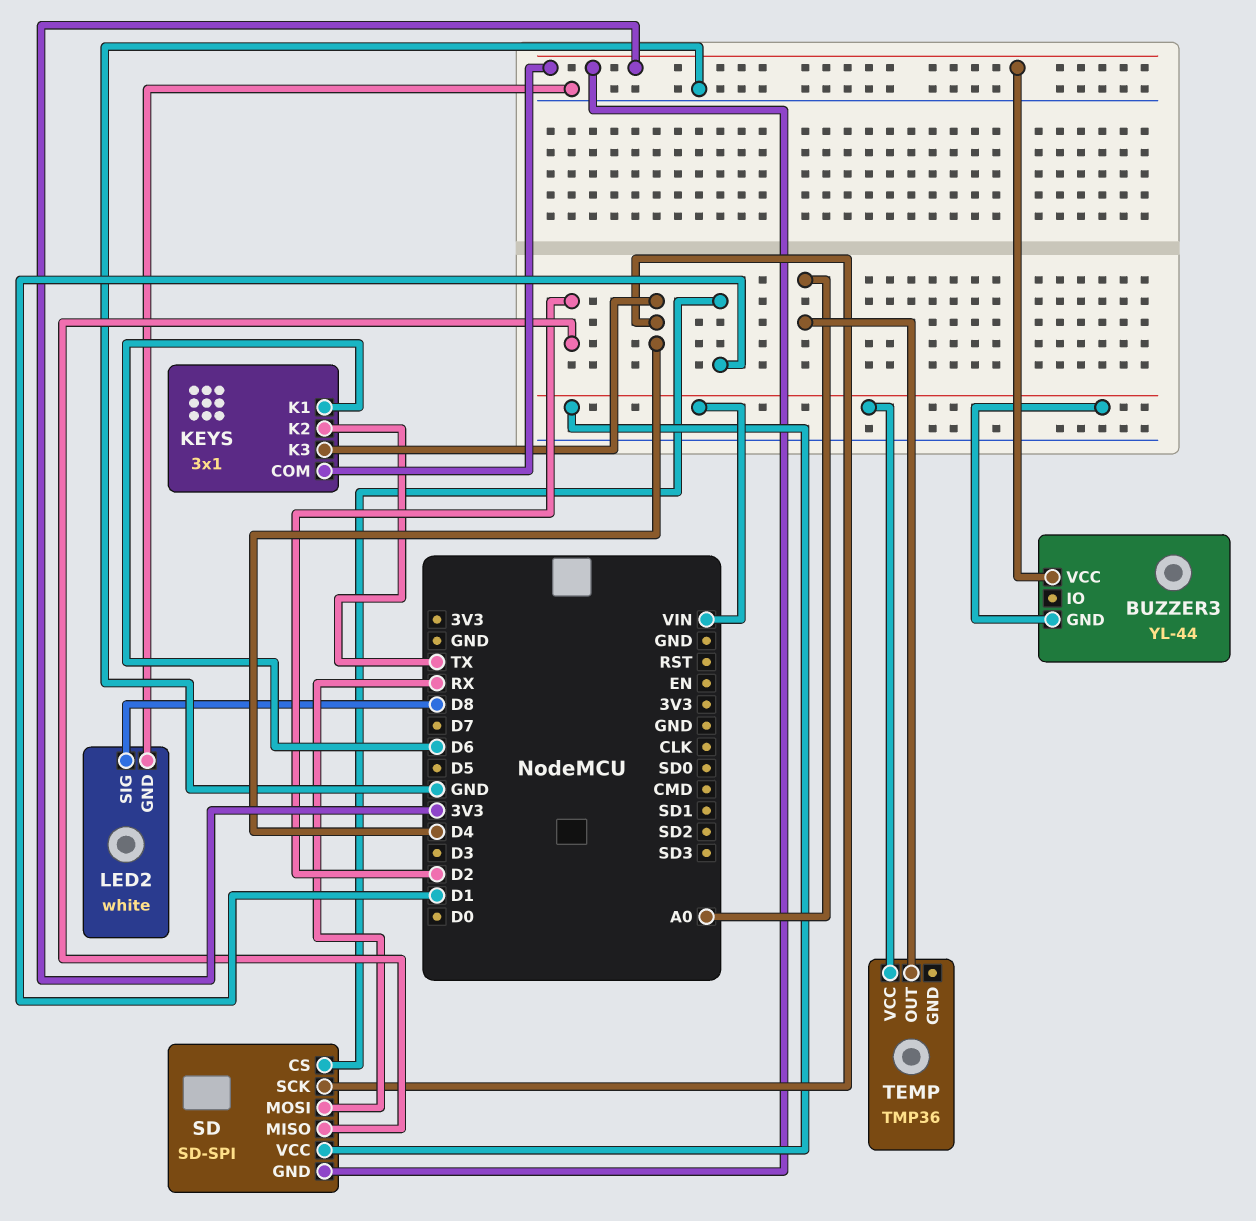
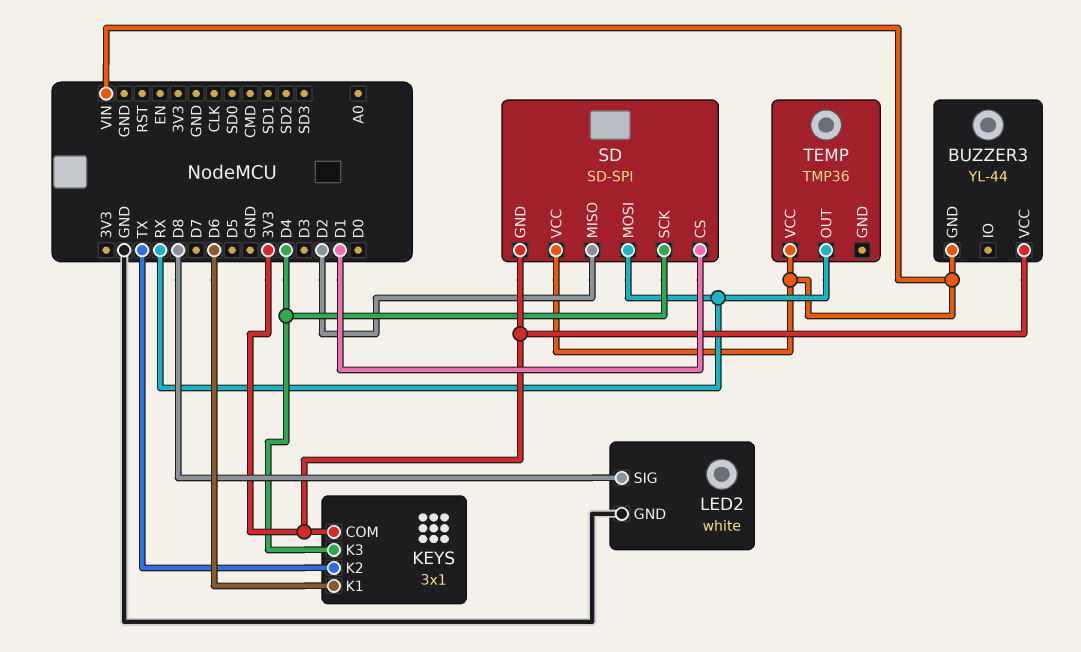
TEMP pin OUT: A0 -> RX

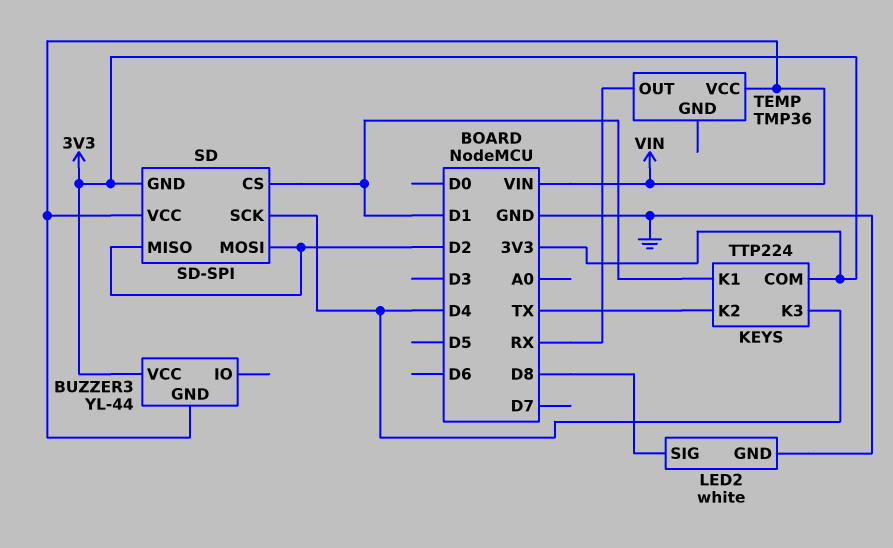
KEYS: 3x1 -> TTP224
KEYS pin K1: D6 -> D1
SD pin MOSI: RX -> D2

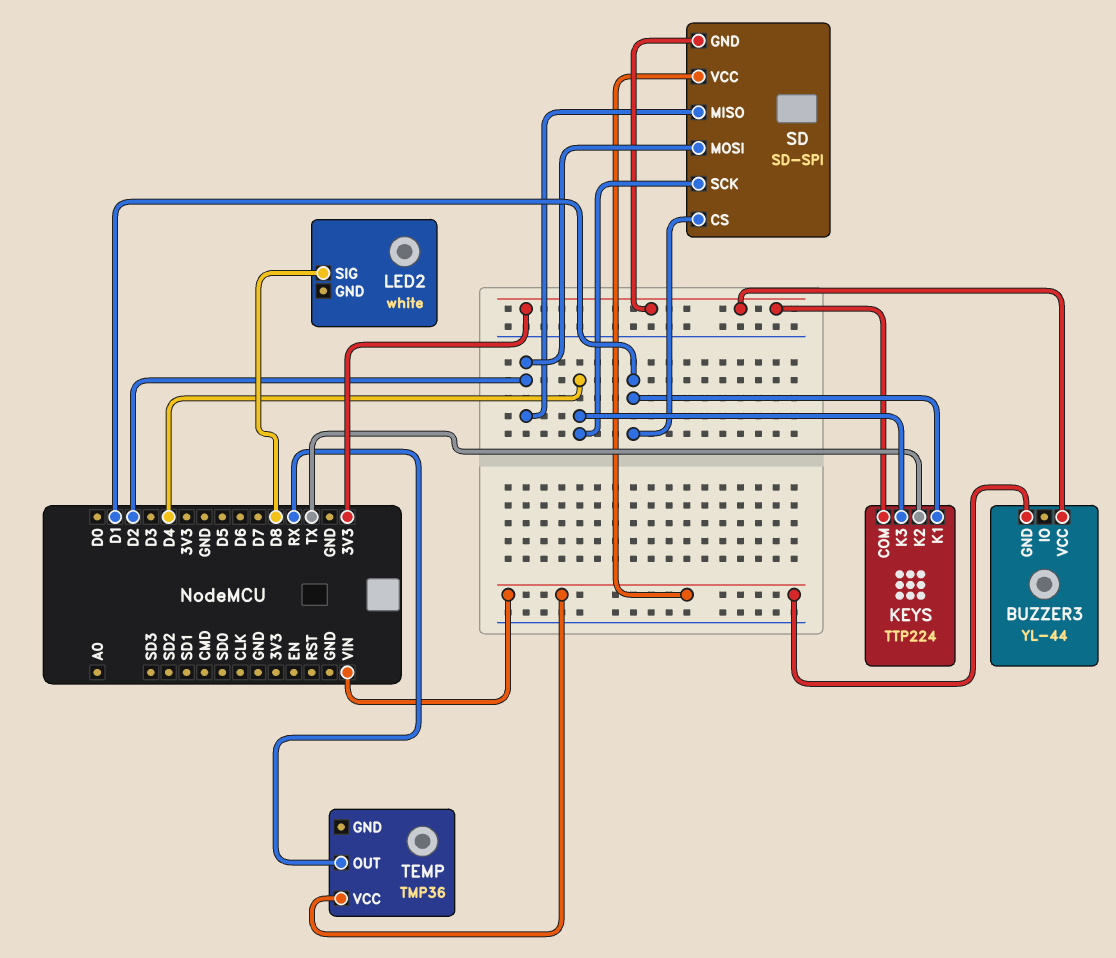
LED2 pin GND: GND -> none

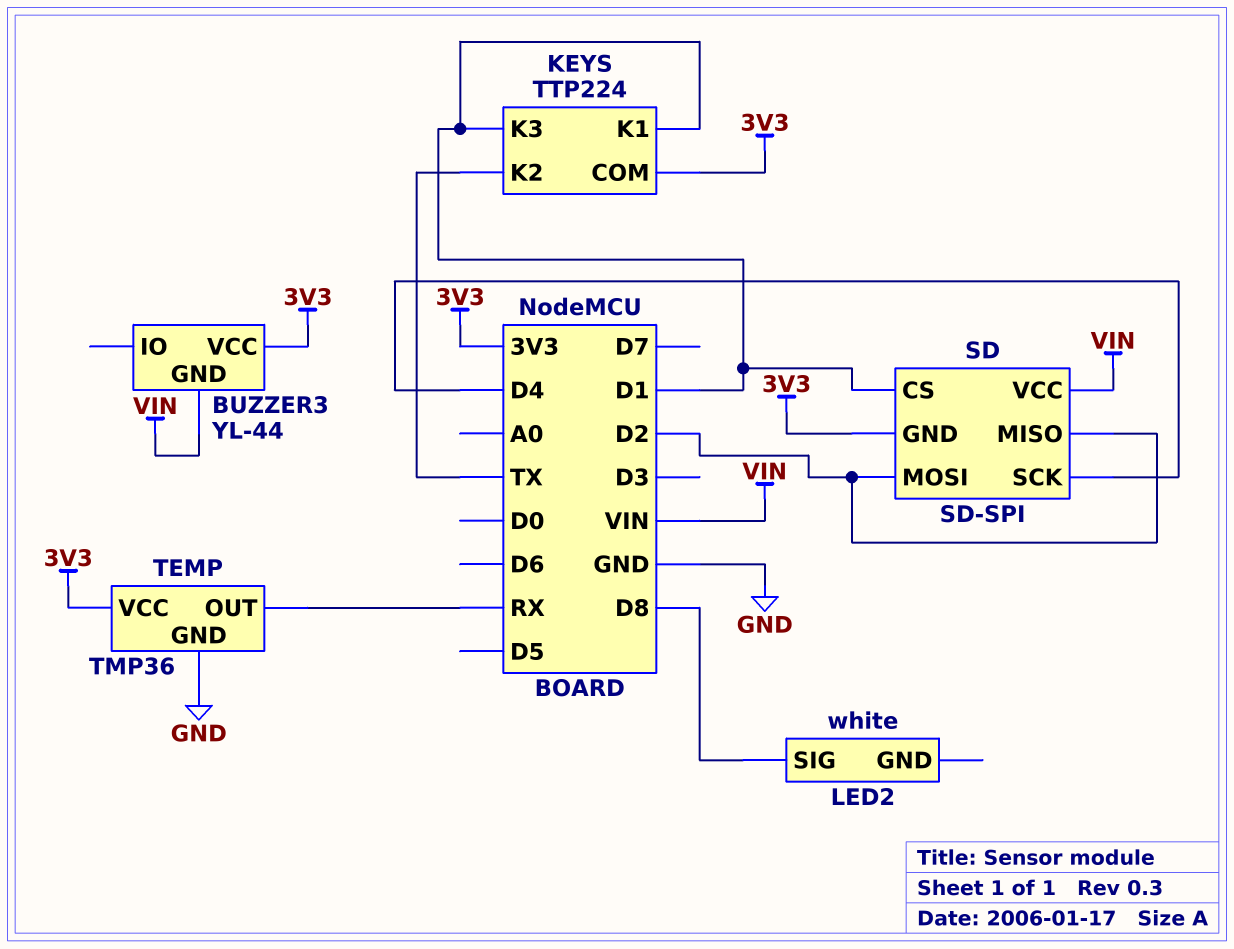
KEYS pin K3: D4 -> D1
TEMP pin GND: none -> GND
TEMP pin VCC: VIN -> 3V3

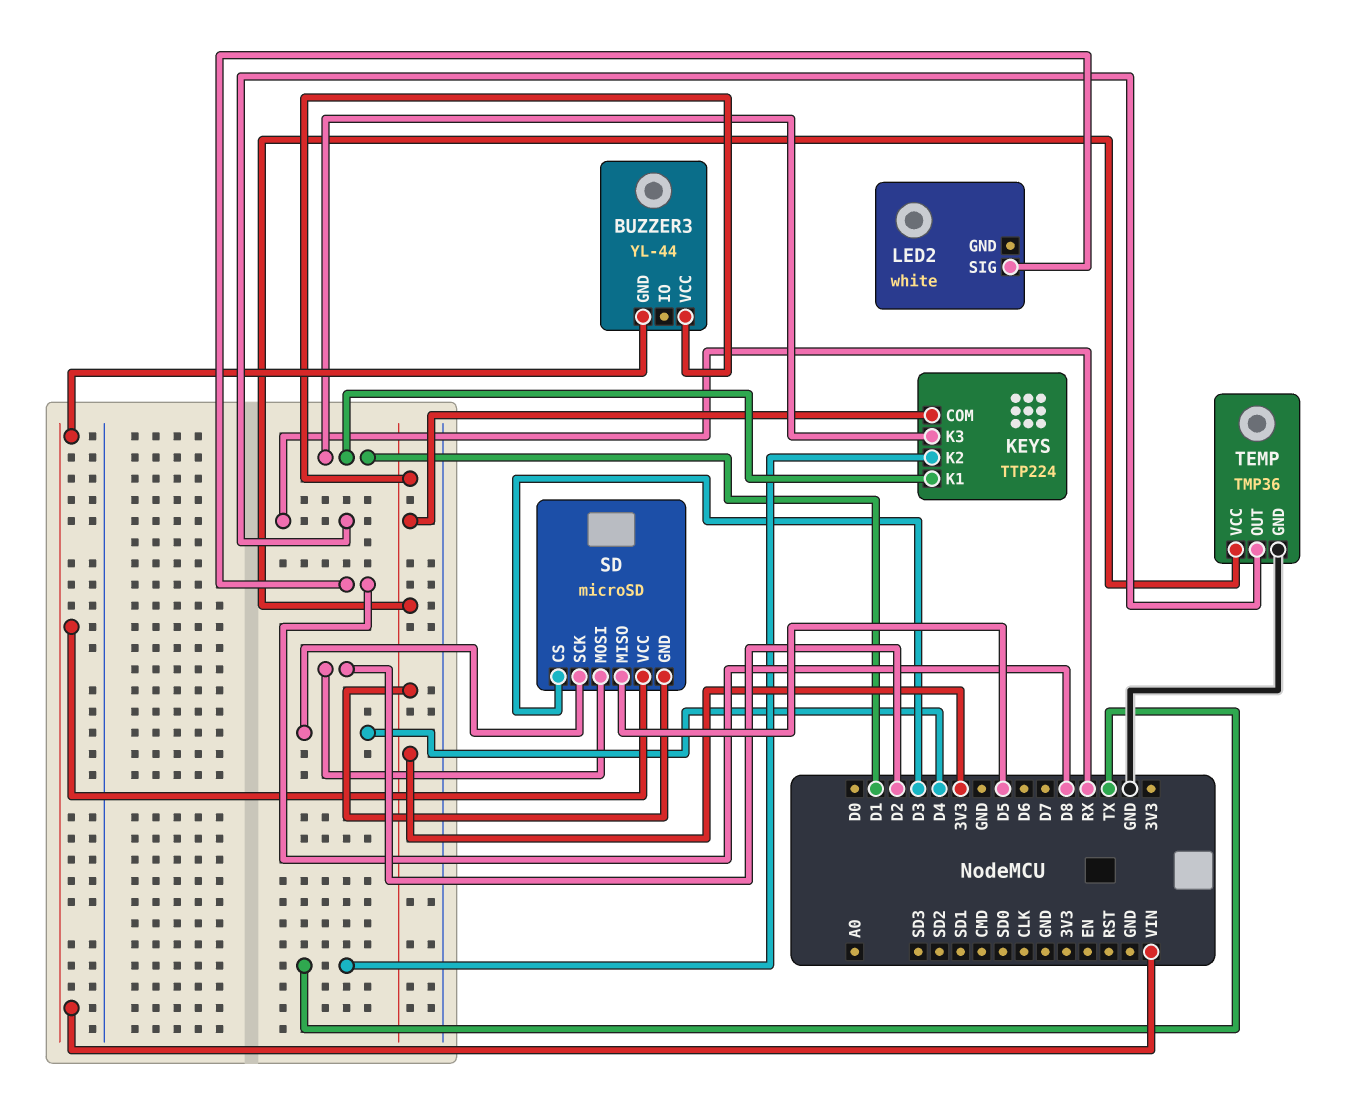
SD: SD-SPI -> microSD
SD pin CS: D1 -> D3
SD pin MISO: D2 -> D5

